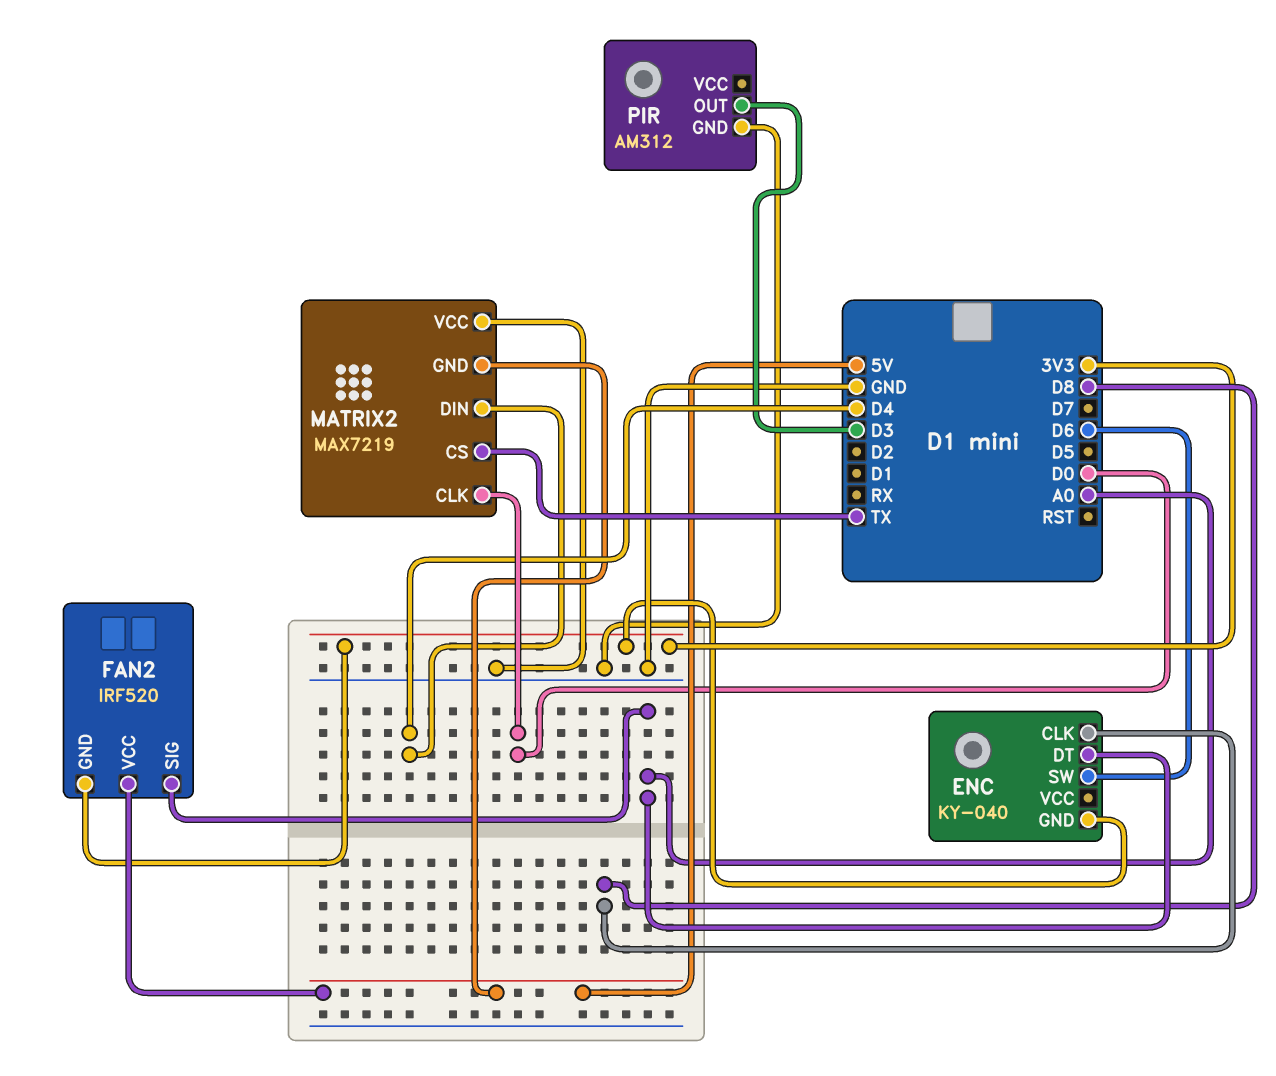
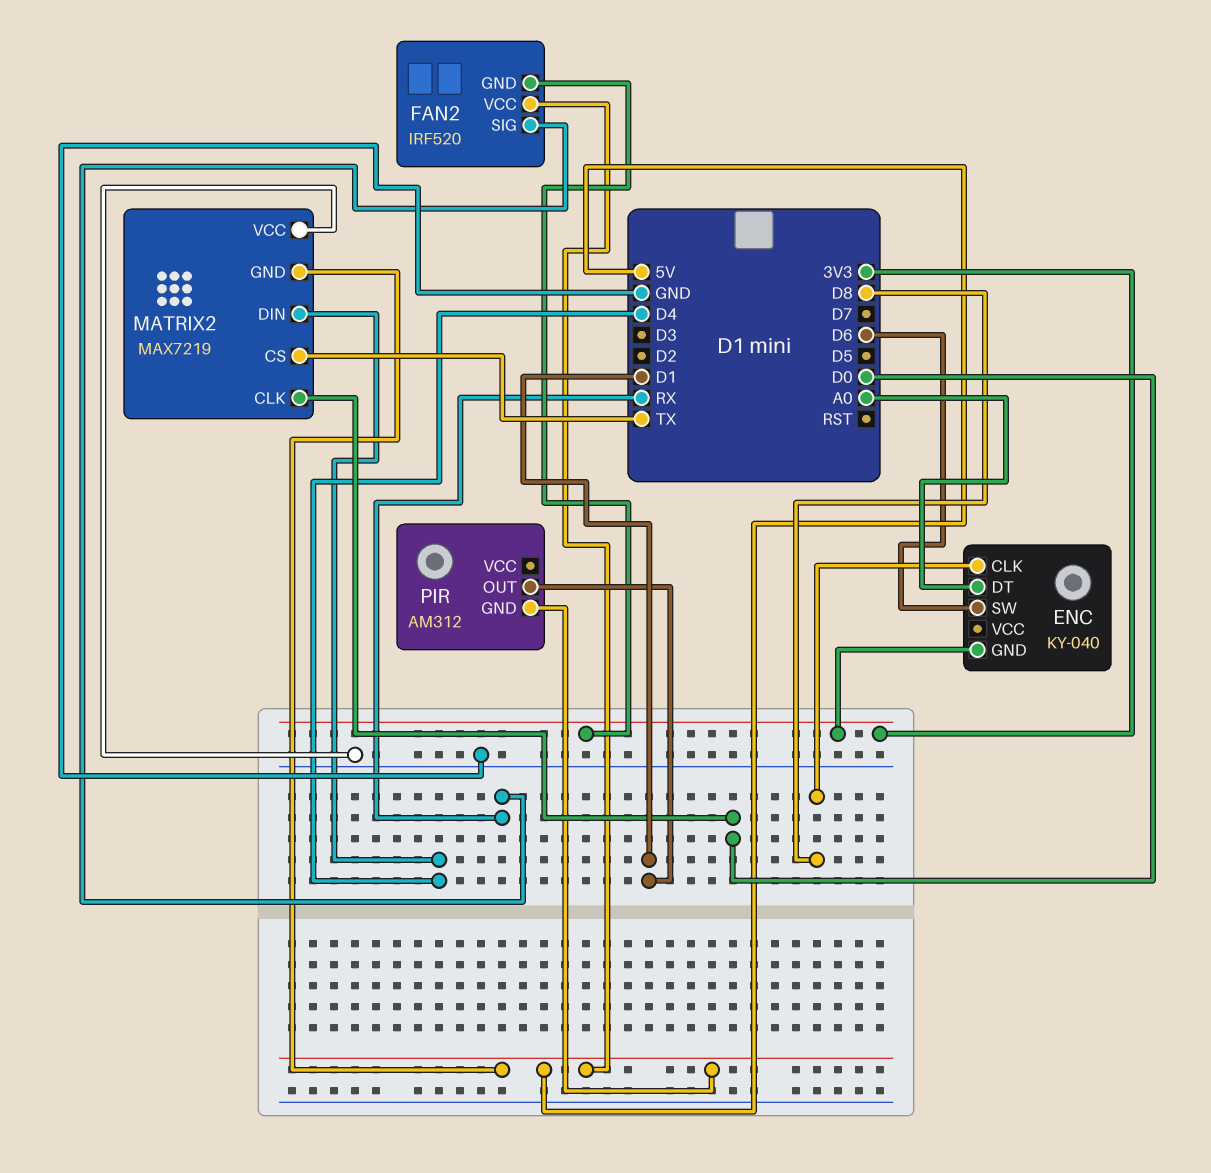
FAN2 pin SIG: A0 -> RX
PIR pin GND: GND -> 5V
PIR pin OUT: D3 -> D1

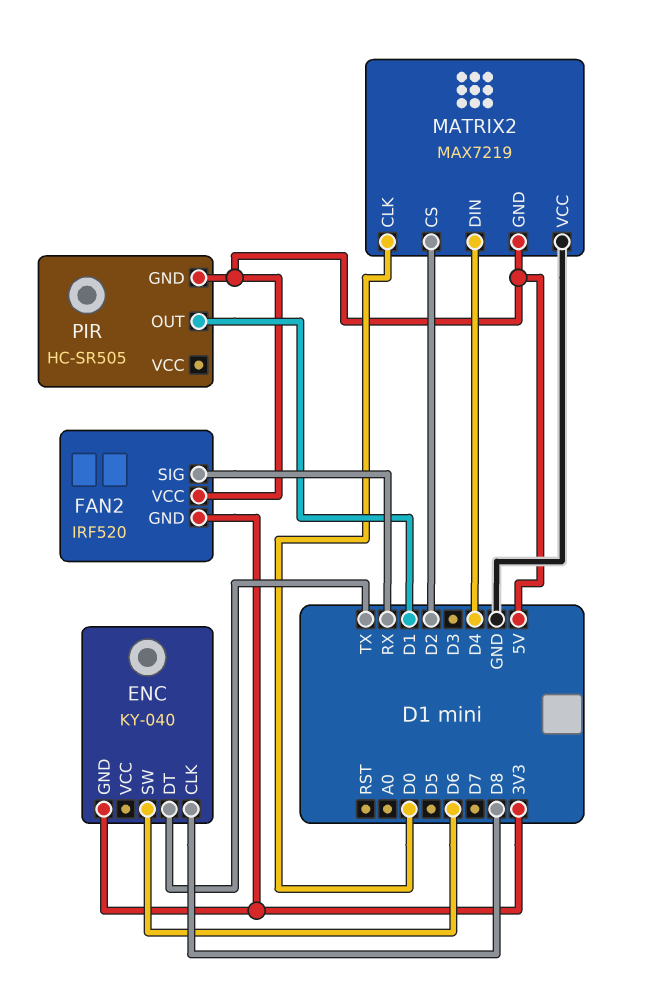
ENC pin DT: A0 -> TX
MATRIX2 pin CS: TX -> D2
PIR: AM312 -> HC-SR505

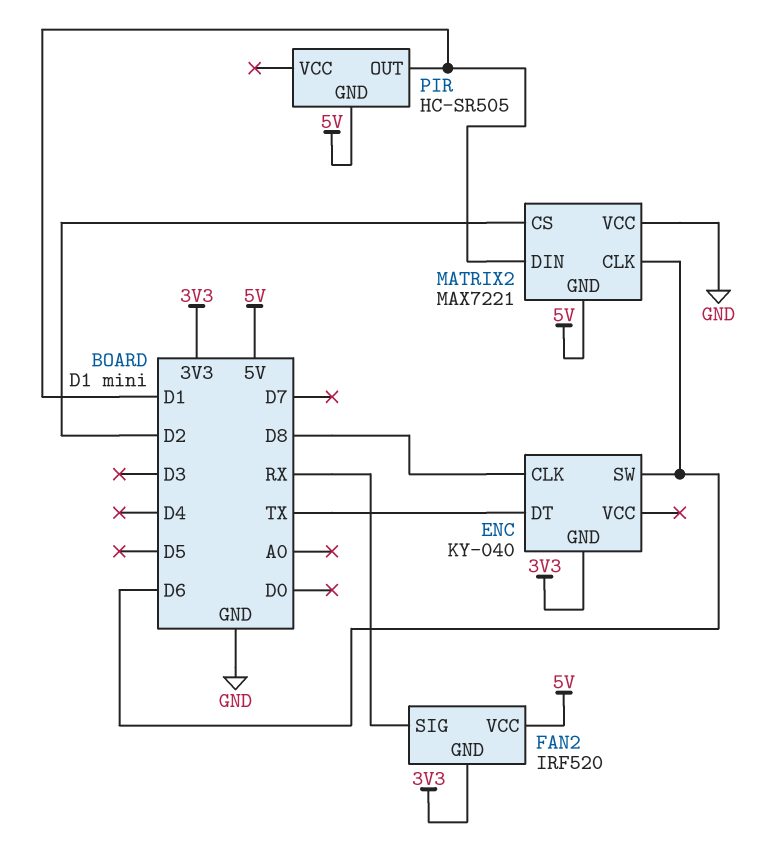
MATRIX2: MAX7219 -> MAX7221
MATRIX2 pin CLK: D0 -> D6
MATRIX2 pin DIN: D4 -> D1

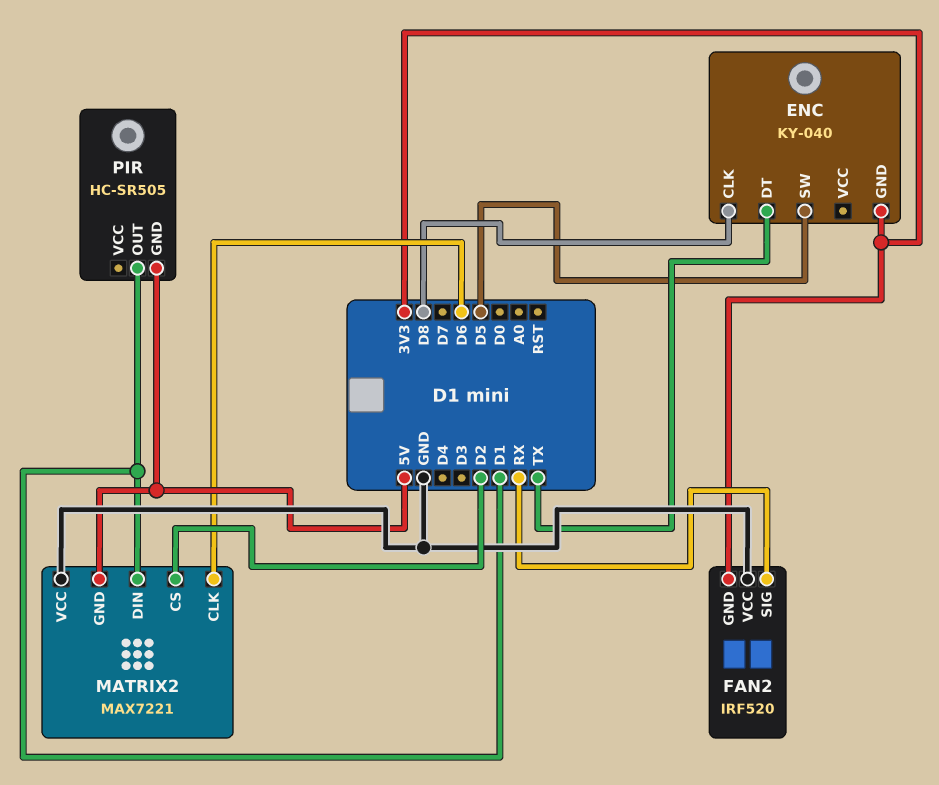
ENC pin SW: D6 -> D5
FAN2 pin VCC: 5V -> GND

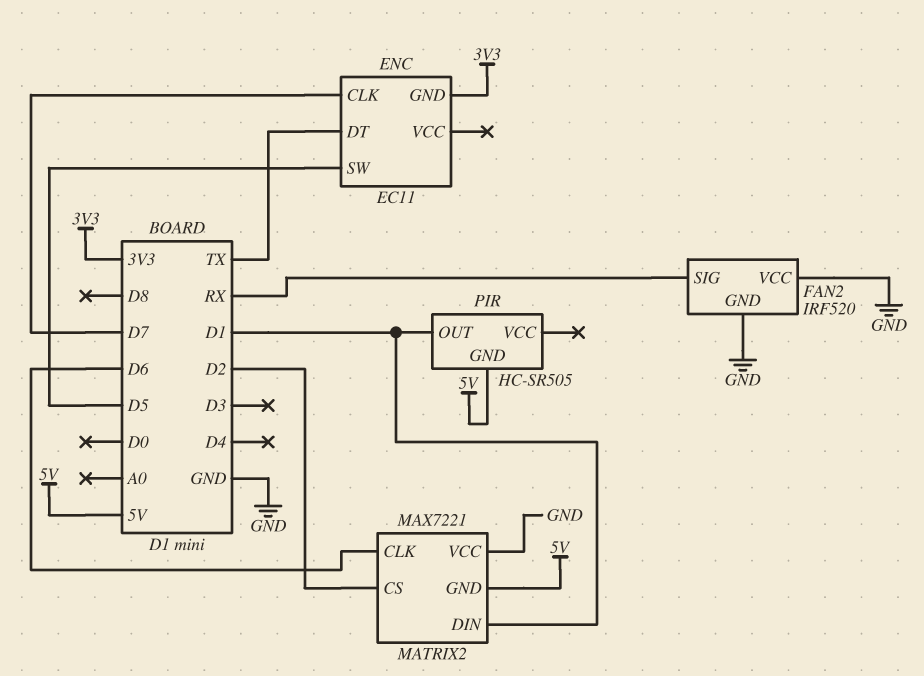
ENC: KY-040 -> EC11
ENC pin CLK: D8 -> D7
FAN2 pin GND: 3V3 -> GND

